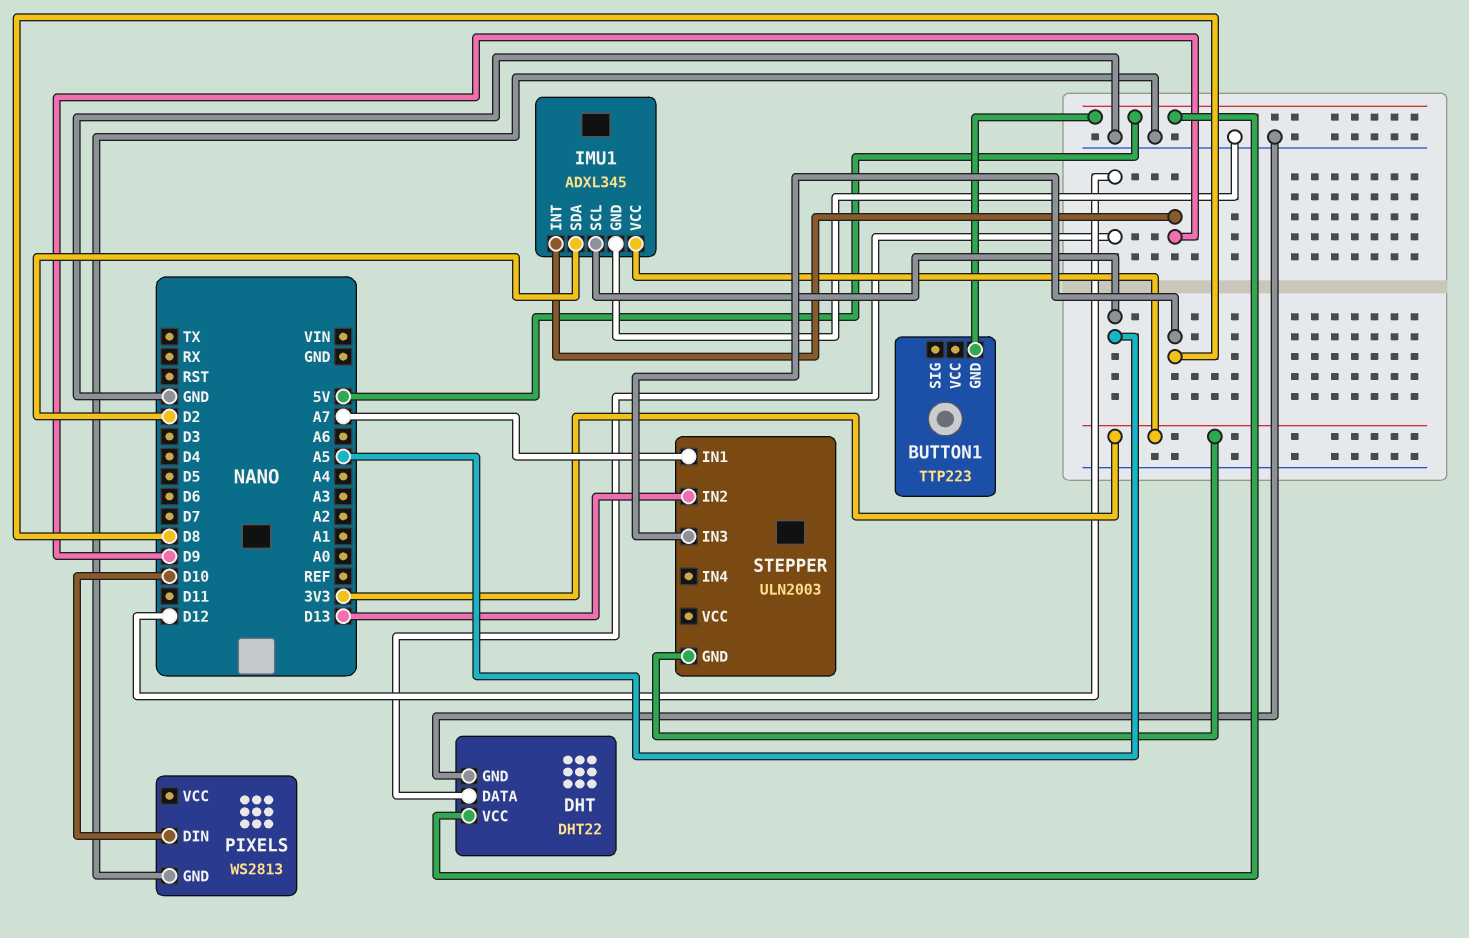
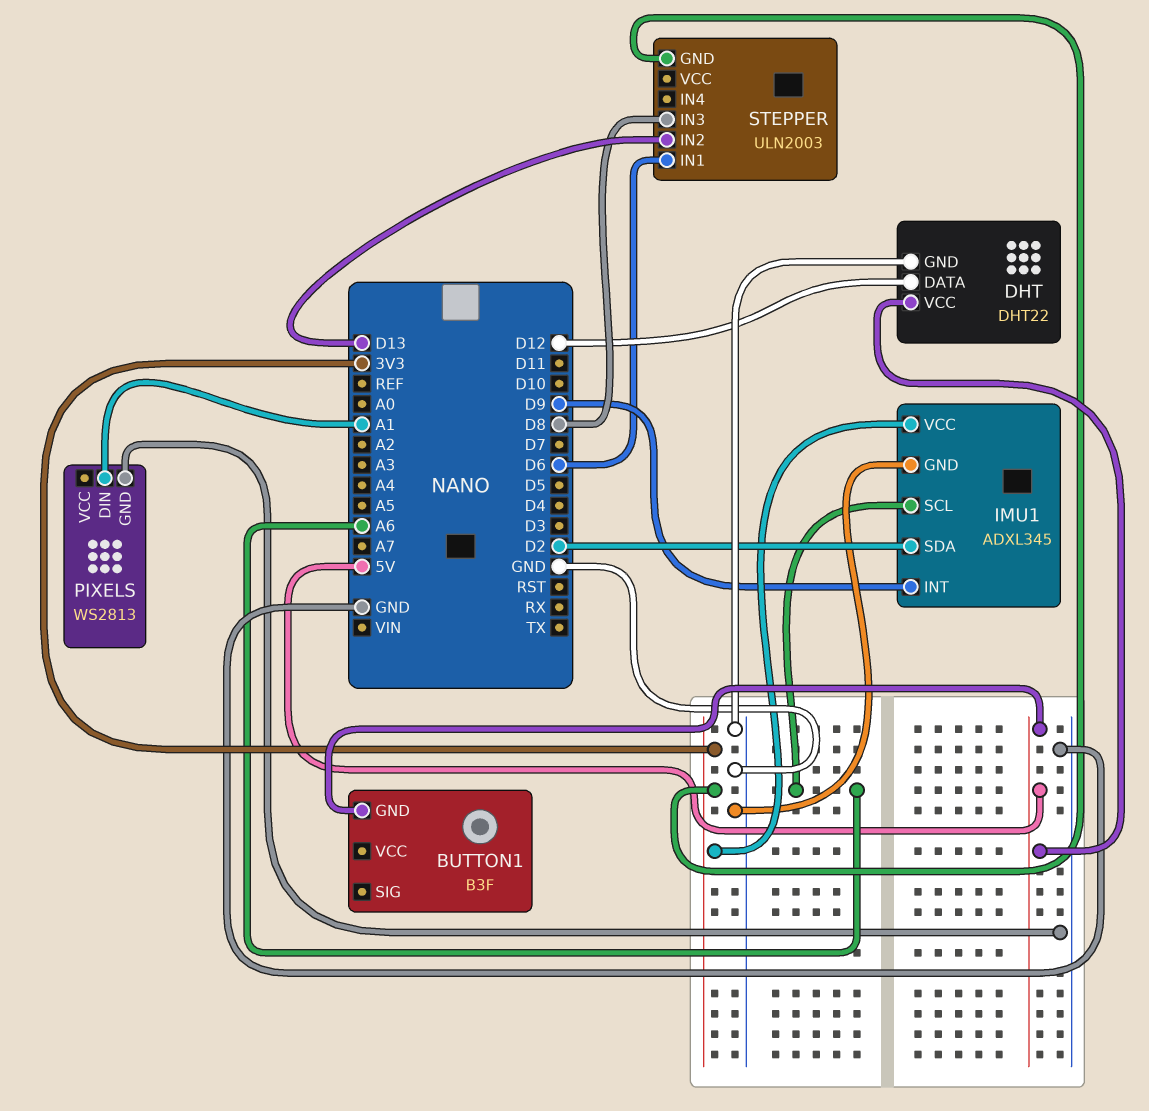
BUTTON1: TTP223 -> B3F
IMU1 pin SCL: A5 -> A6
PIXELS pin DIN: D10 -> A1
STEPPER pin IN1: A7 -> D6

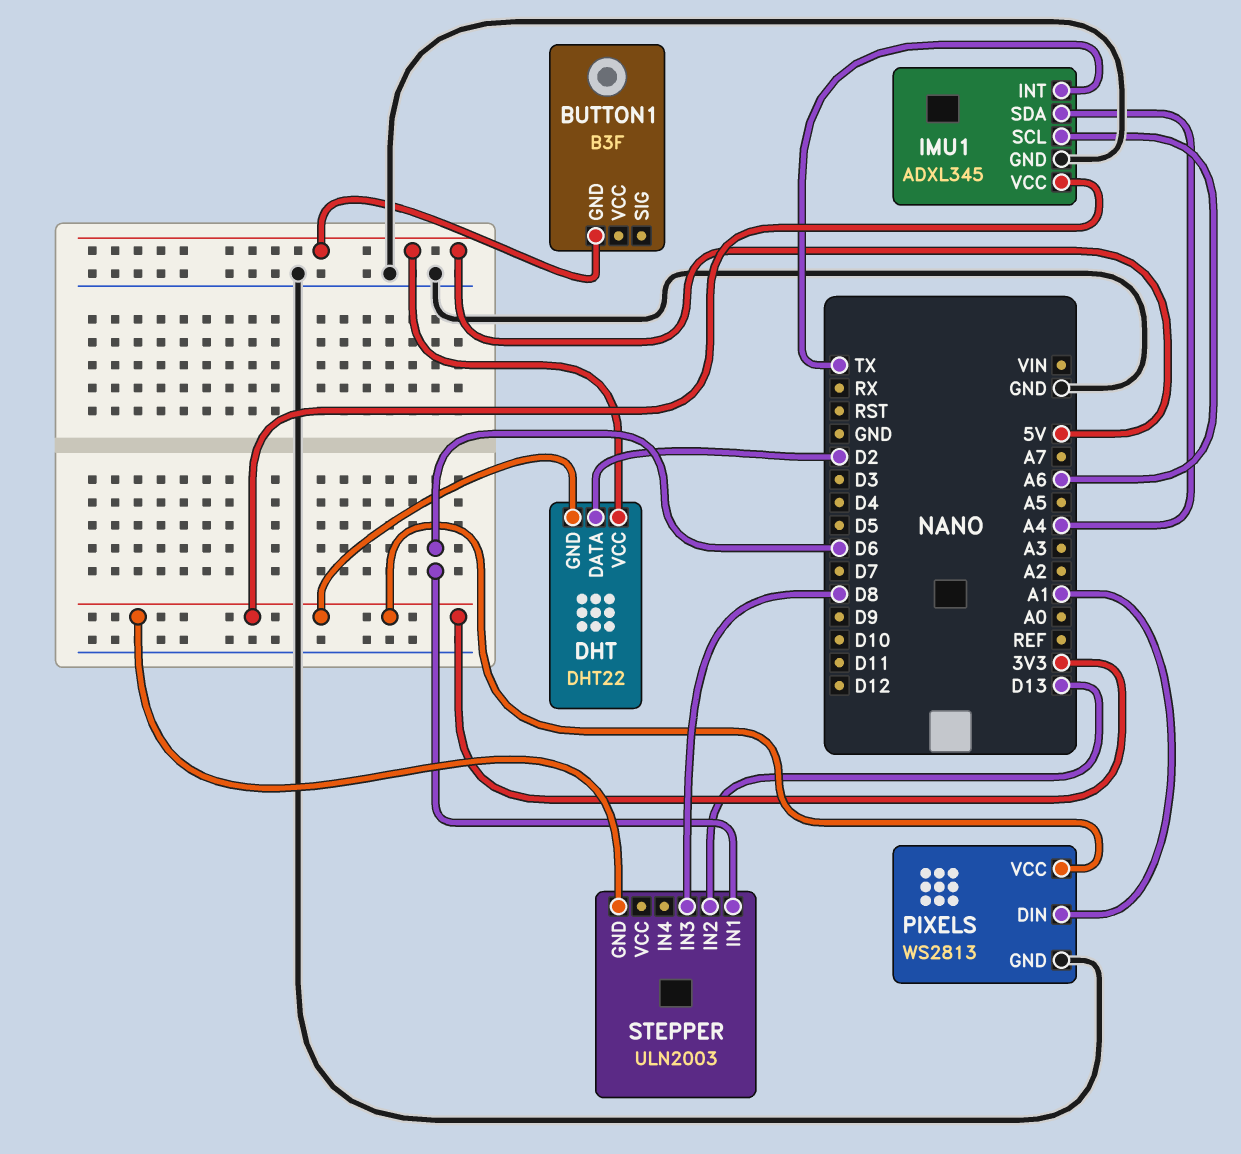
DHT pin DATA: D12 -> D2
DHT pin GND: GND -> 3V3
IMU1 pin INT: D9 -> TX
IMU1 pin SDA: D2 -> A4
PIXELS pin VCC: none -> 3V3

